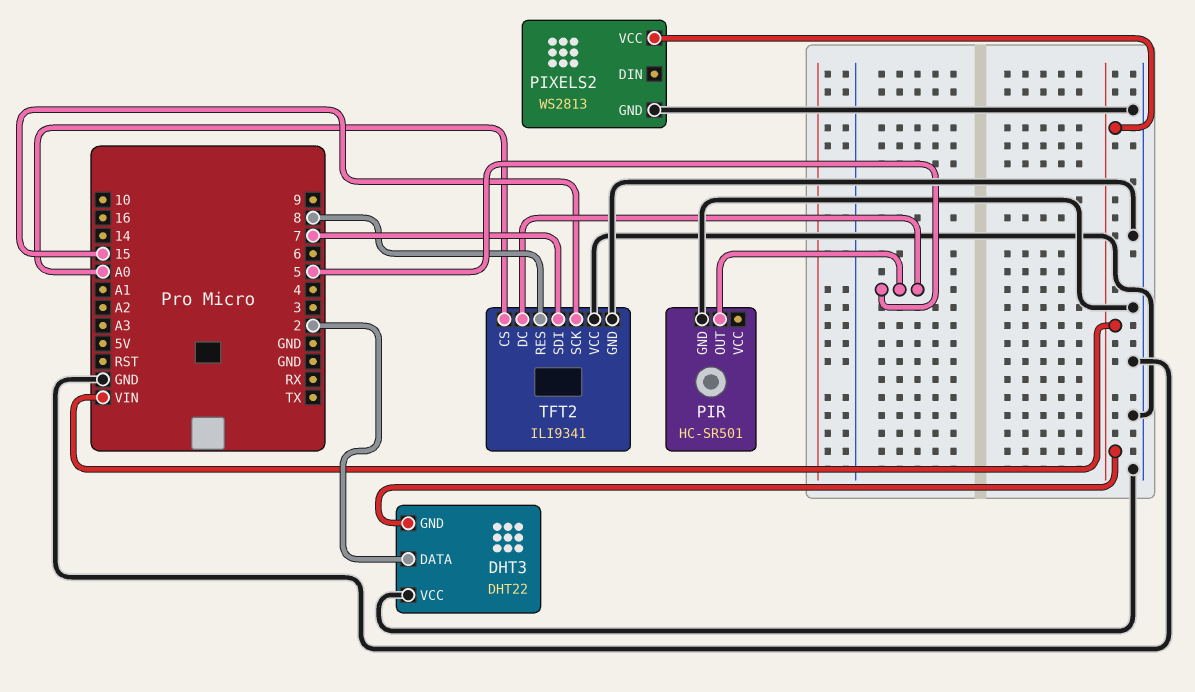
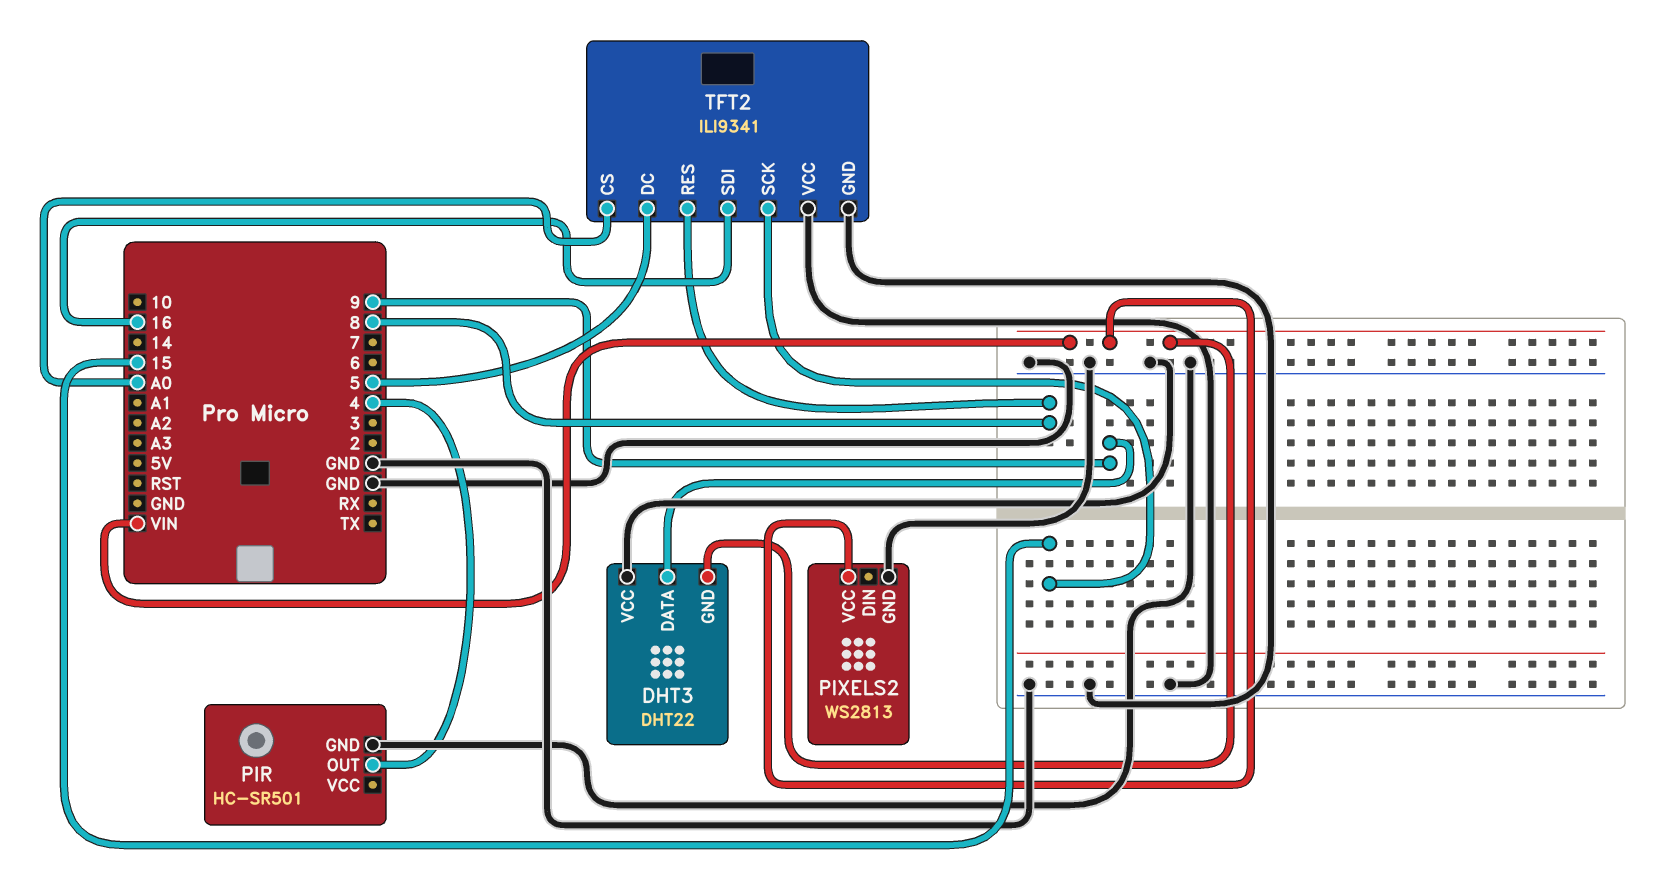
DHT3 pin DATA: 2 -> 9
PIR pin OUT: 5 -> 4
TFT2 pin SDI: 7 -> 16

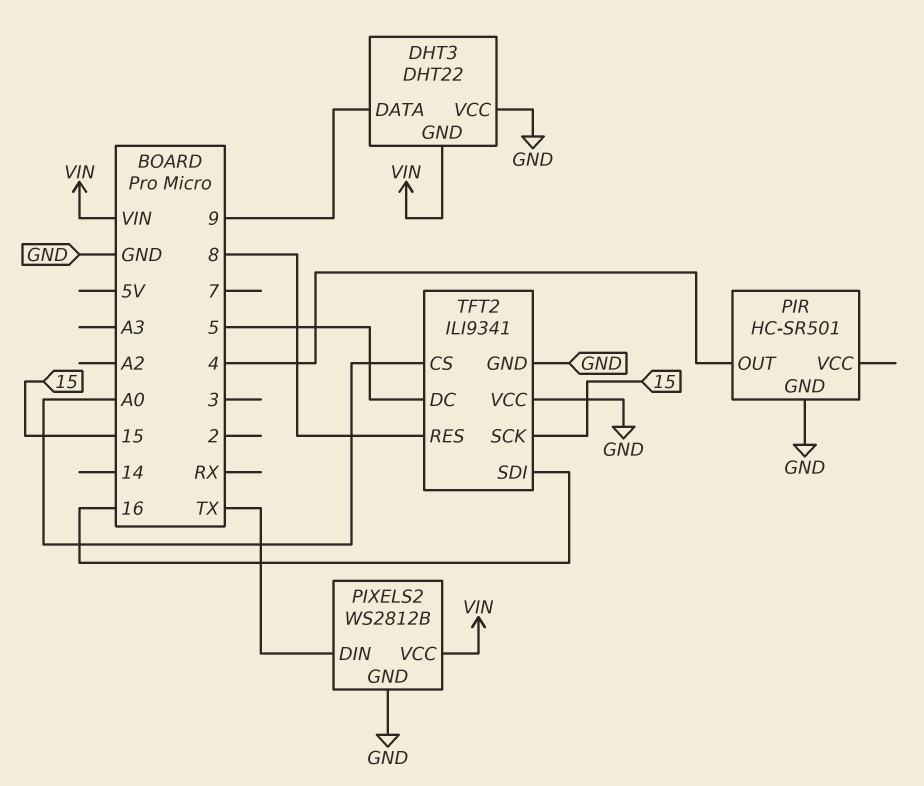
PIXELS2: WS2813 -> WS2812B
PIXELS2 pin DIN: none -> TX

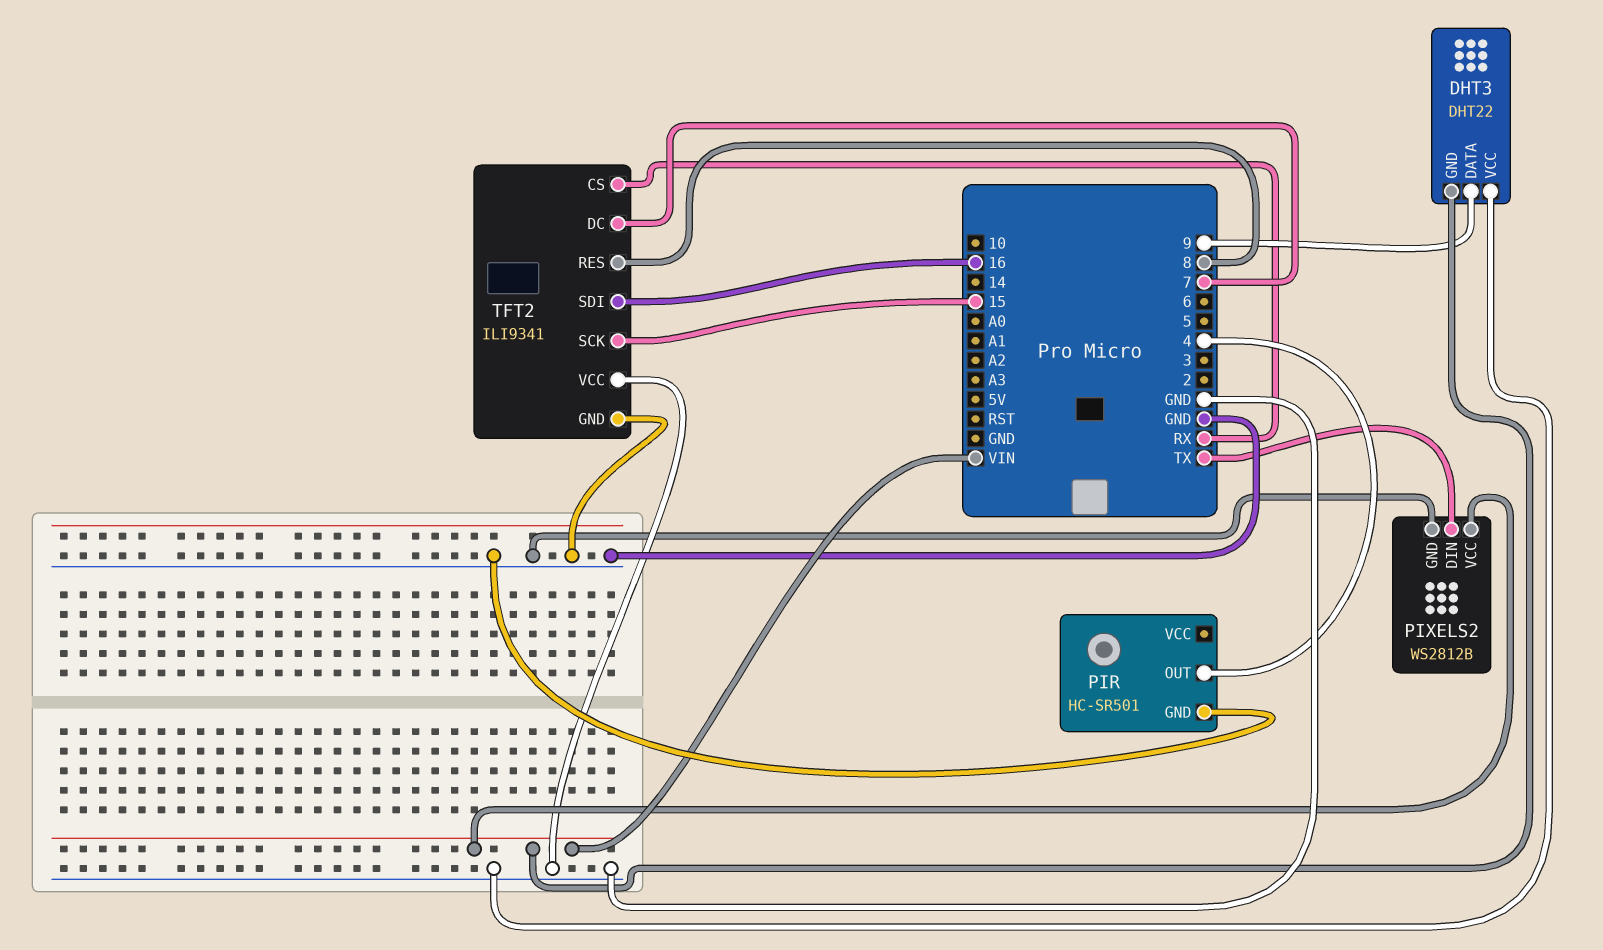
TFT2 pin CS: A0 -> RX
TFT2 pin DC: 5 -> 7

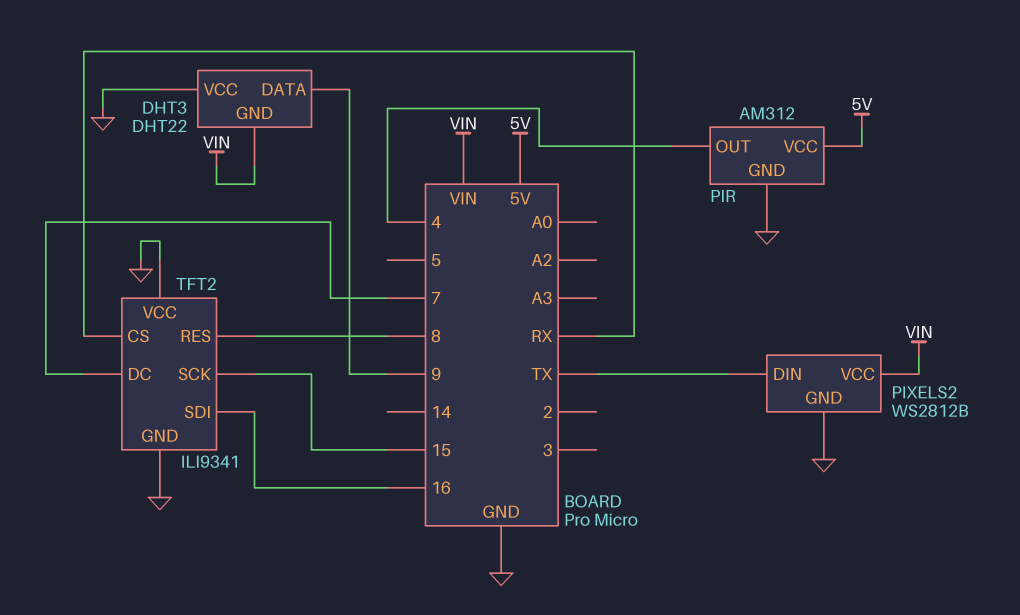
PIR: HC-SR501 -> AM312
PIR pin VCC: none -> 5V

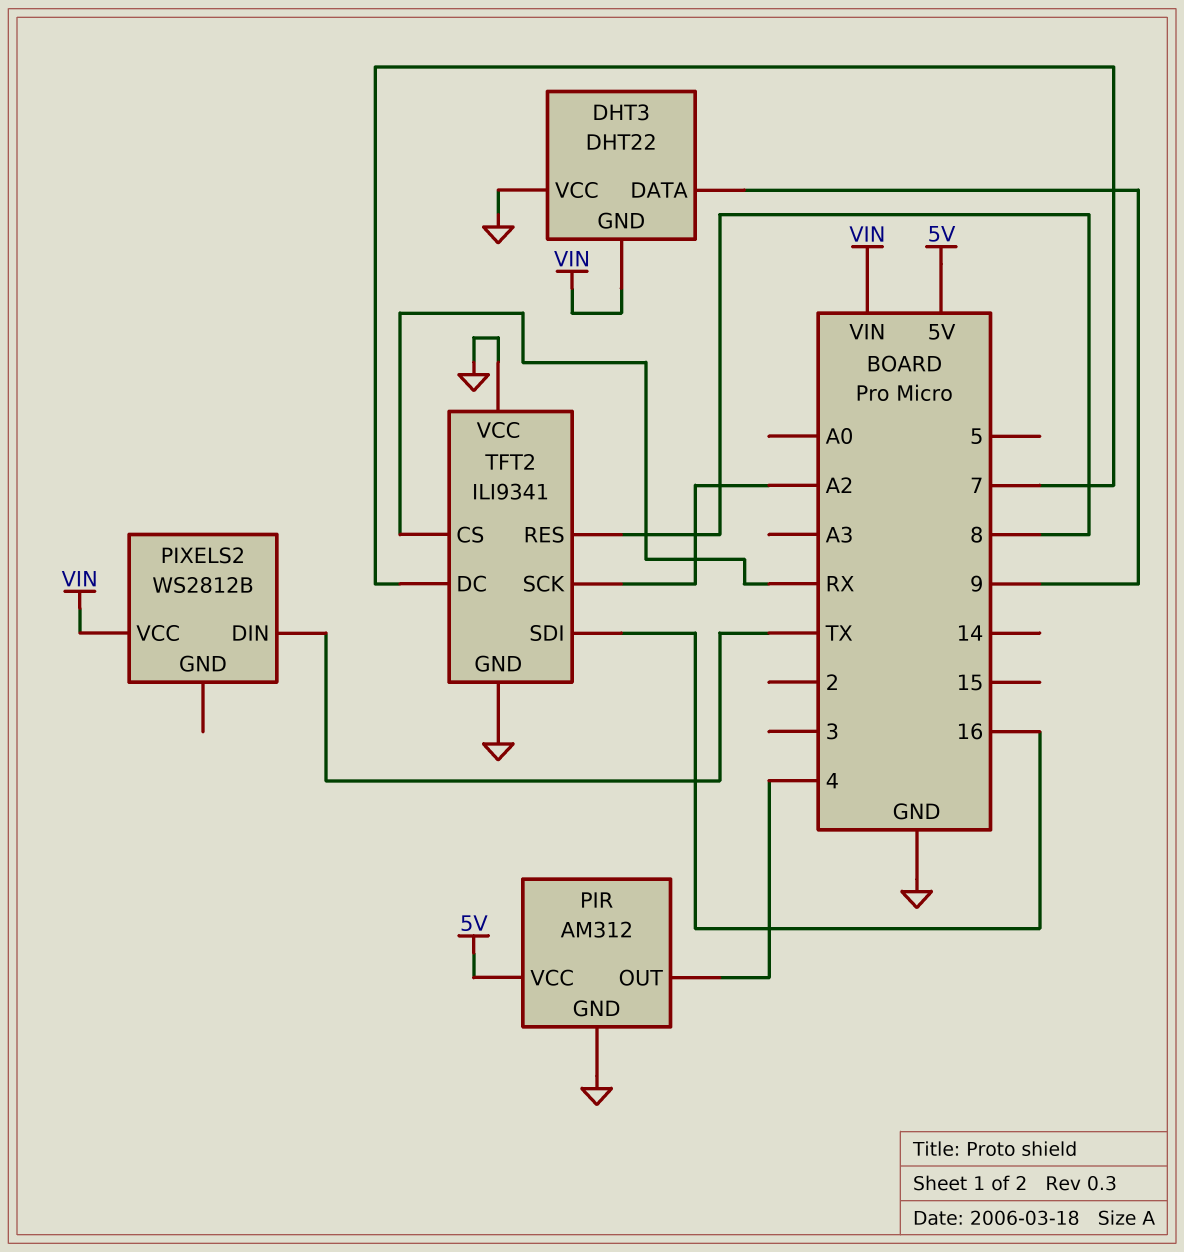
PIXELS2 pin GND: GND -> none
TFT2 pin SCK: 15 -> A2

